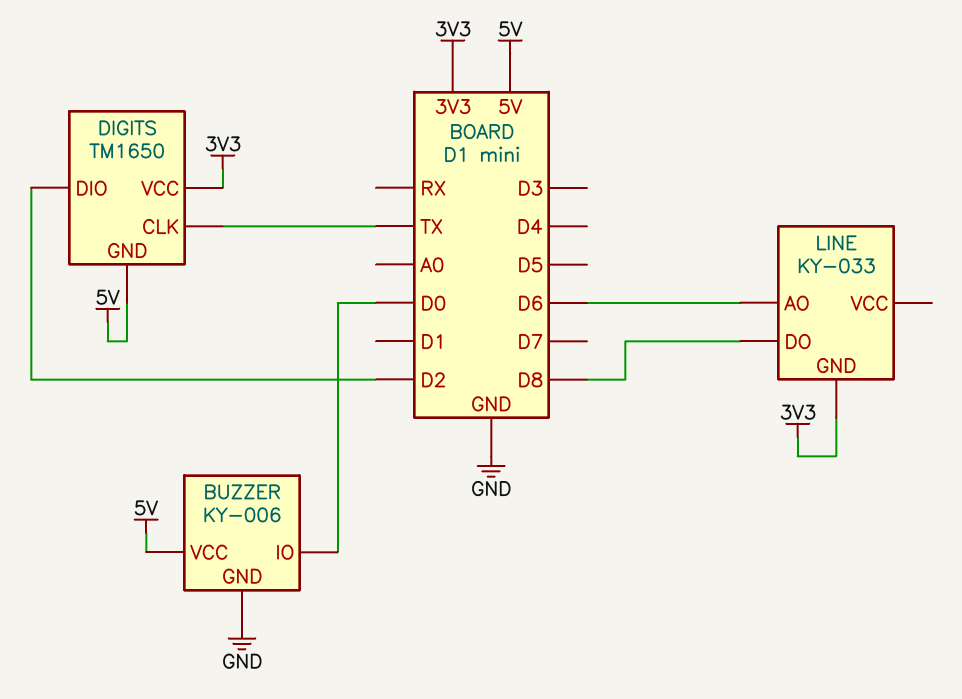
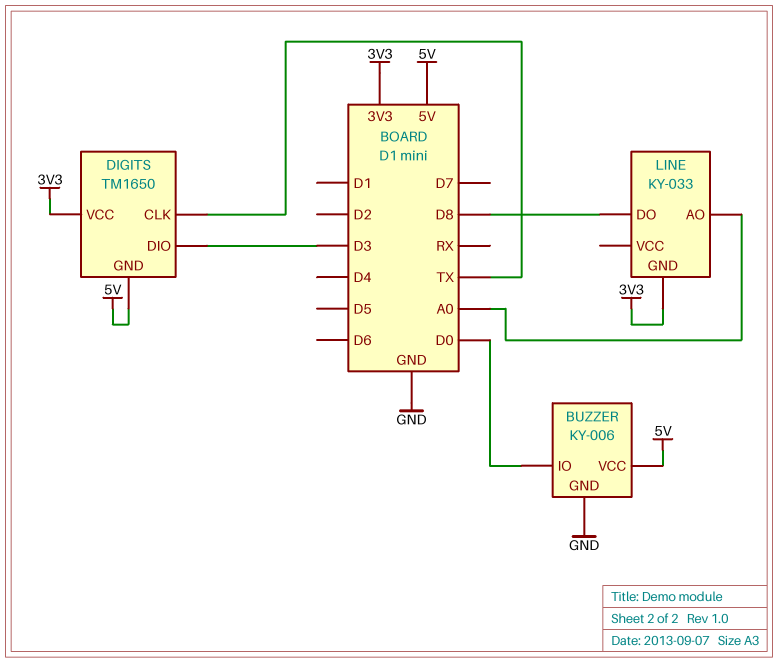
DIGITS pin DIO: D2 -> D3
LINE pin AO: D6 -> A0

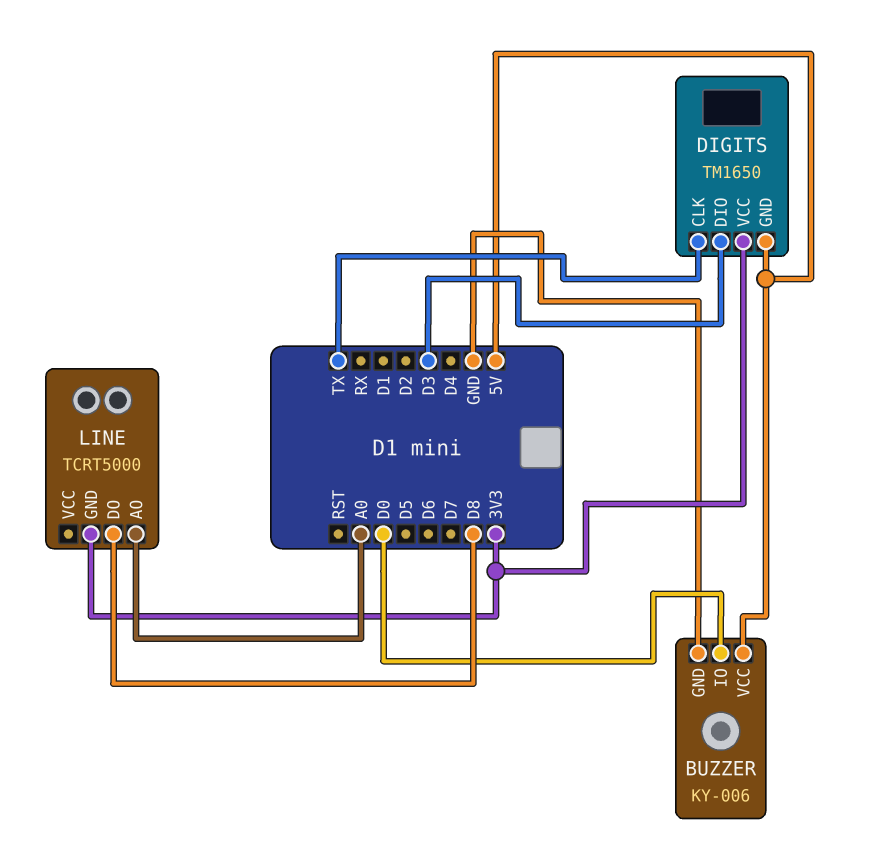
LINE: KY-033 -> TCRT5000

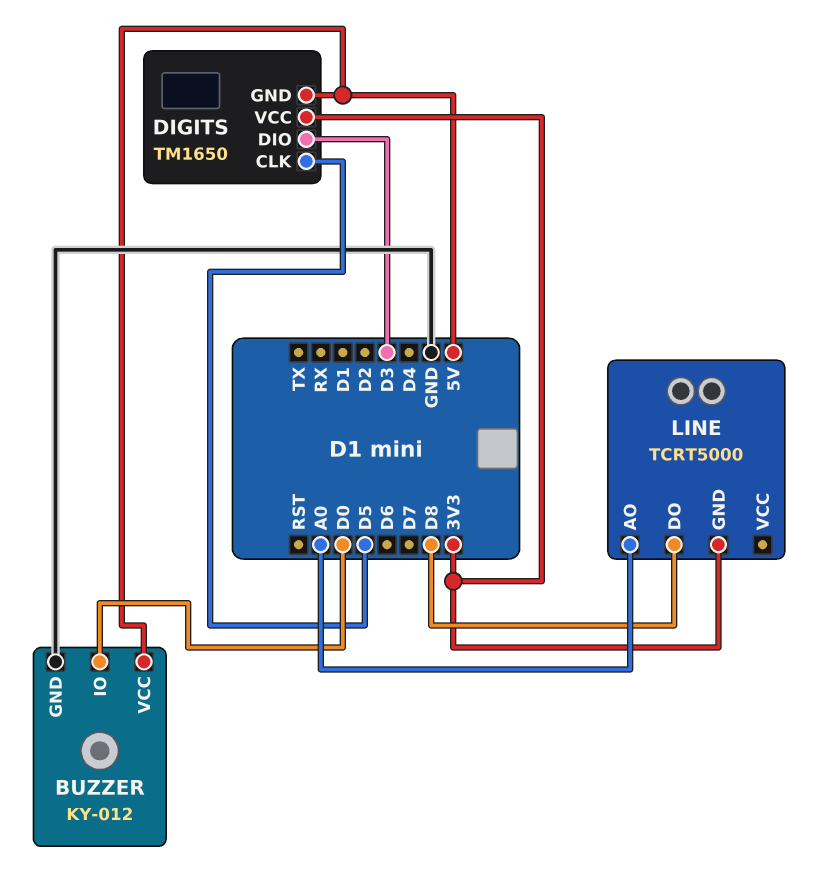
BUZZER: KY-006 -> KY-012
DIGITS pin CLK: TX -> D5

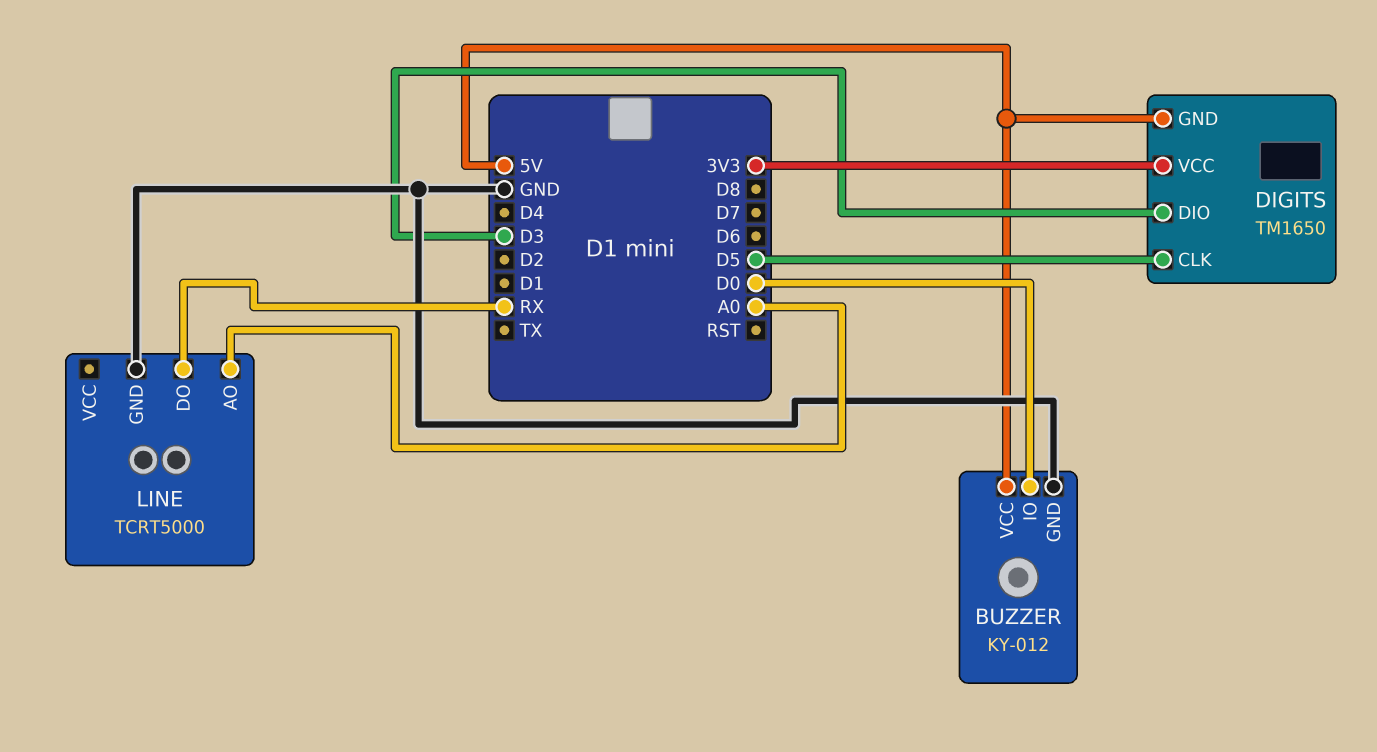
LINE pin DO: D8 -> RX
LINE pin GND: 3V3 -> GND

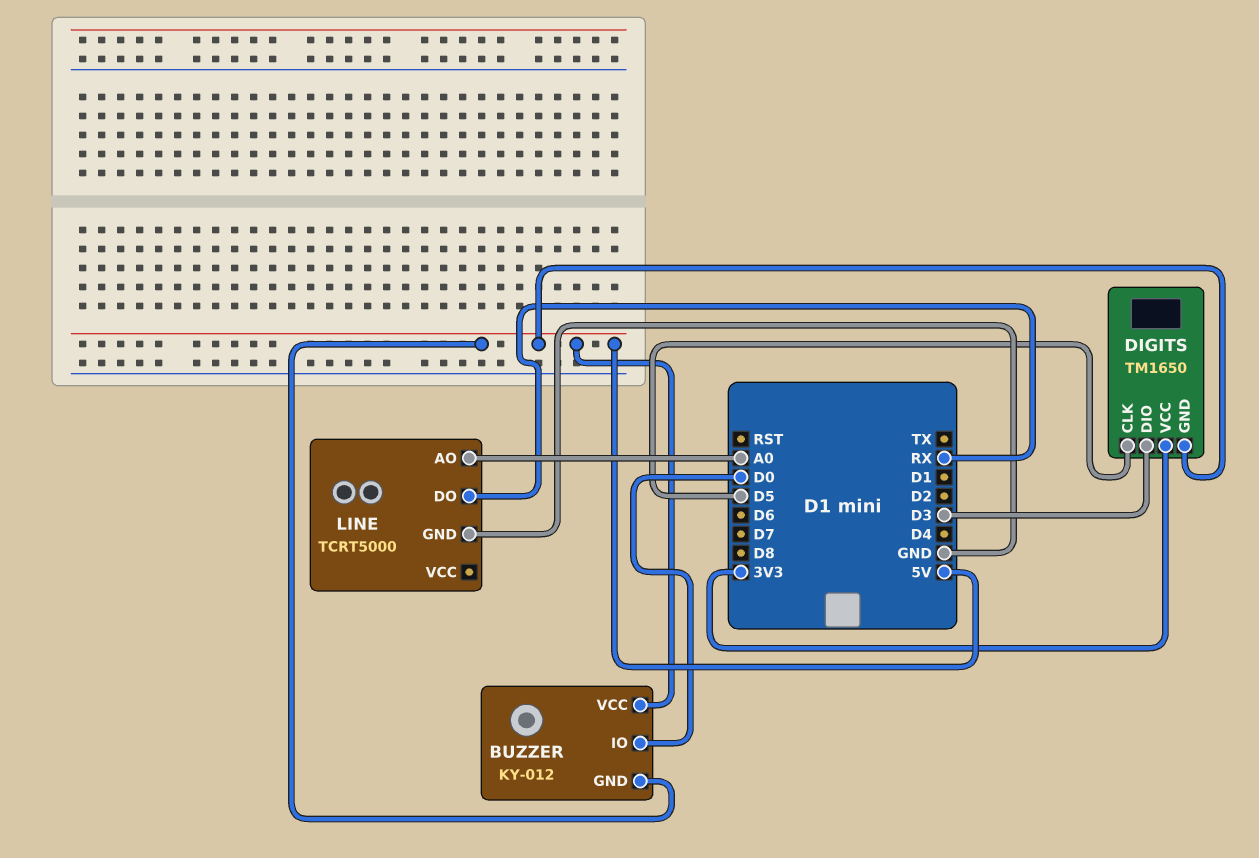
BUZZER pin GND: GND -> 5V

